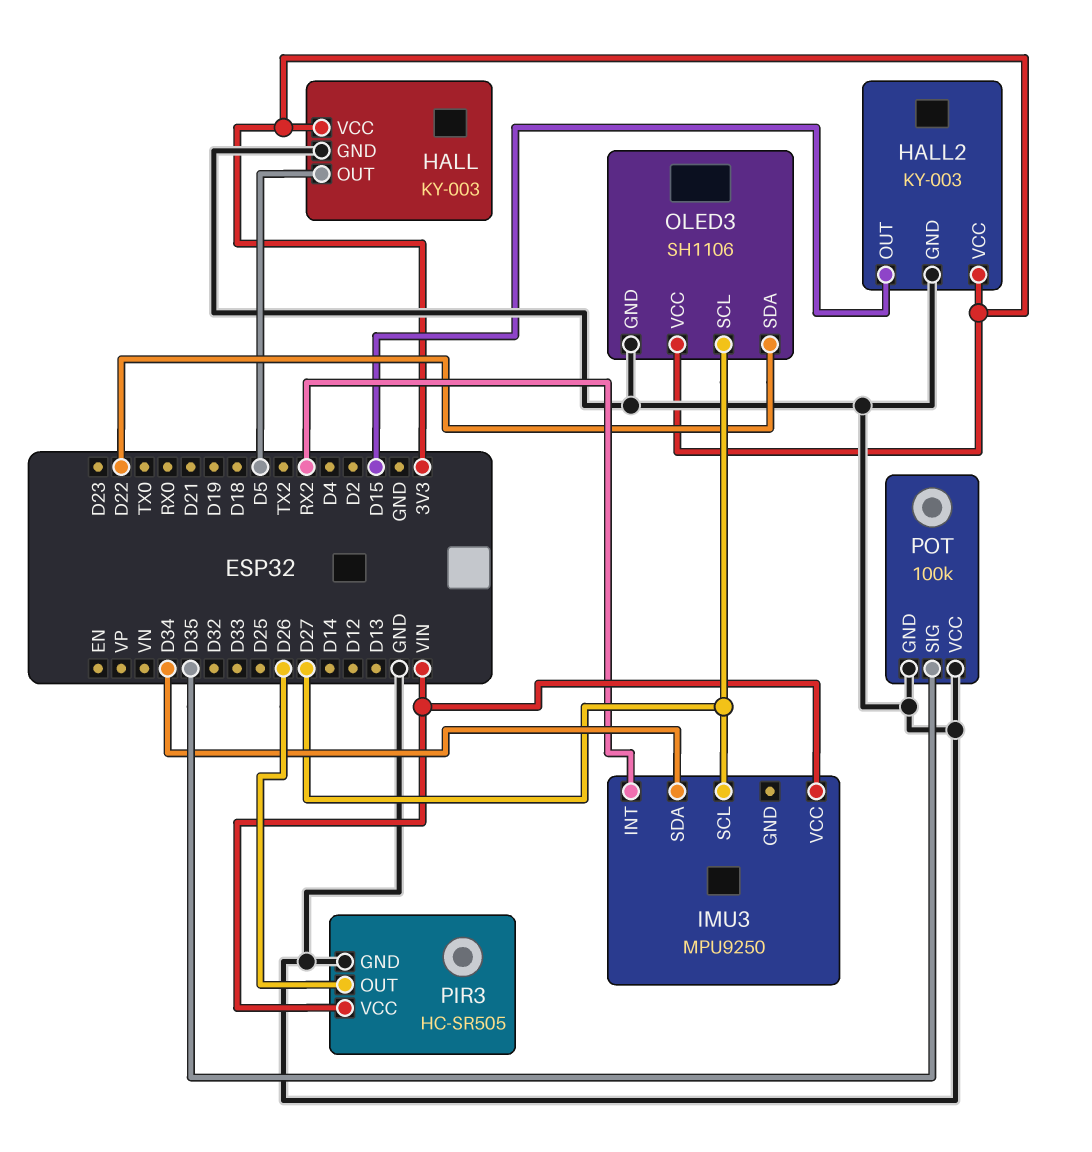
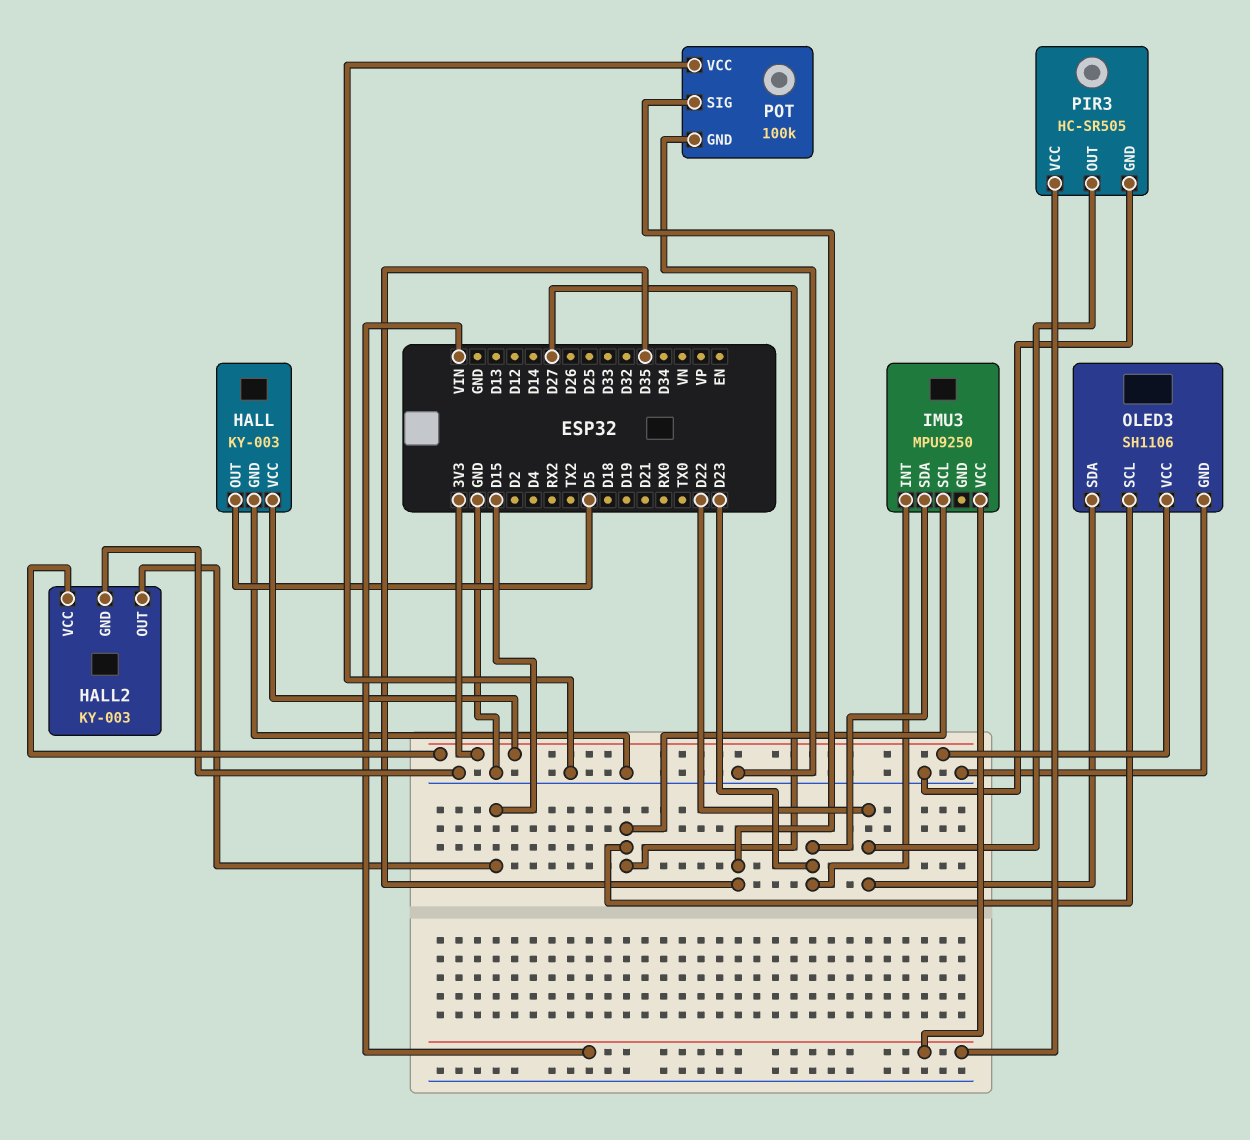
IMU3 pin INT: RX2 -> D23
IMU3 pin SDA: D34 -> D23
PIR3 pin OUT: D26 -> D22

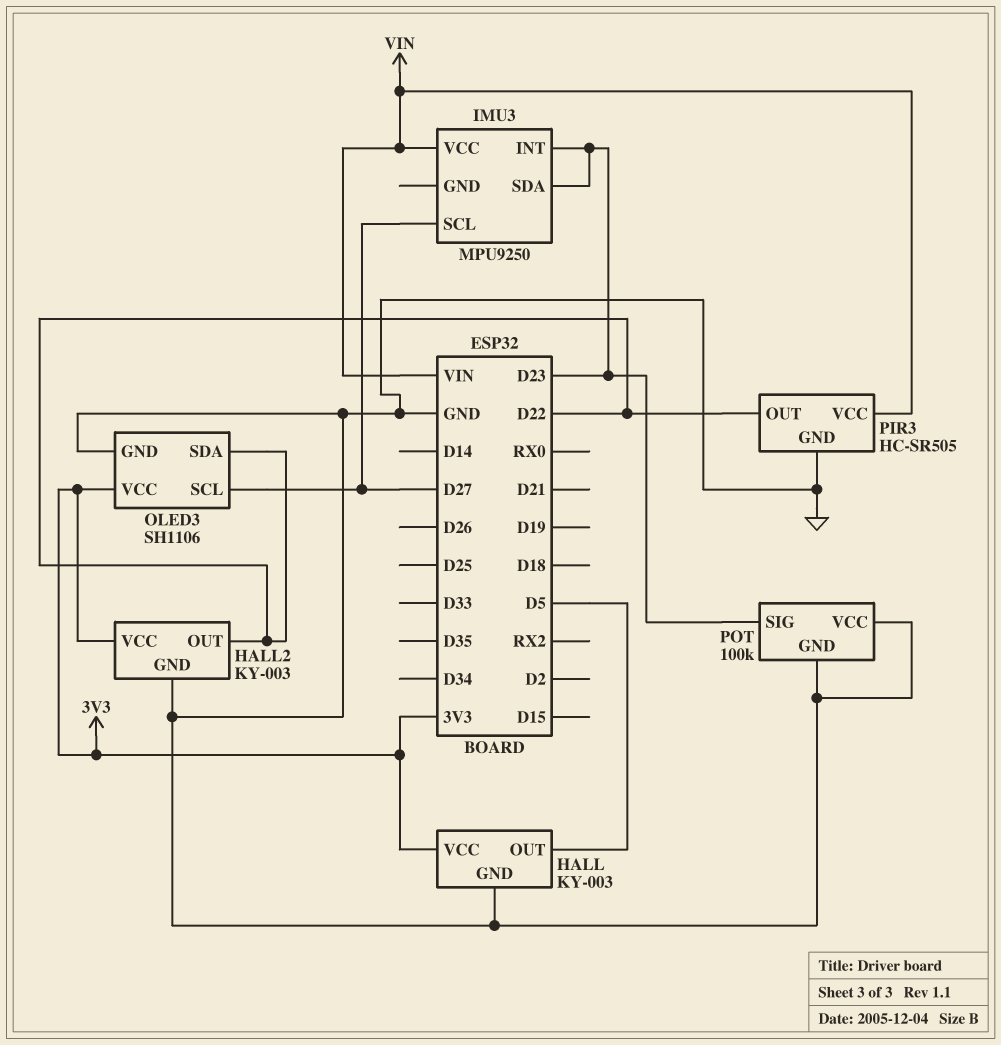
HALL2 pin OUT: D15 -> D22
POT pin SIG: D35 -> D23

